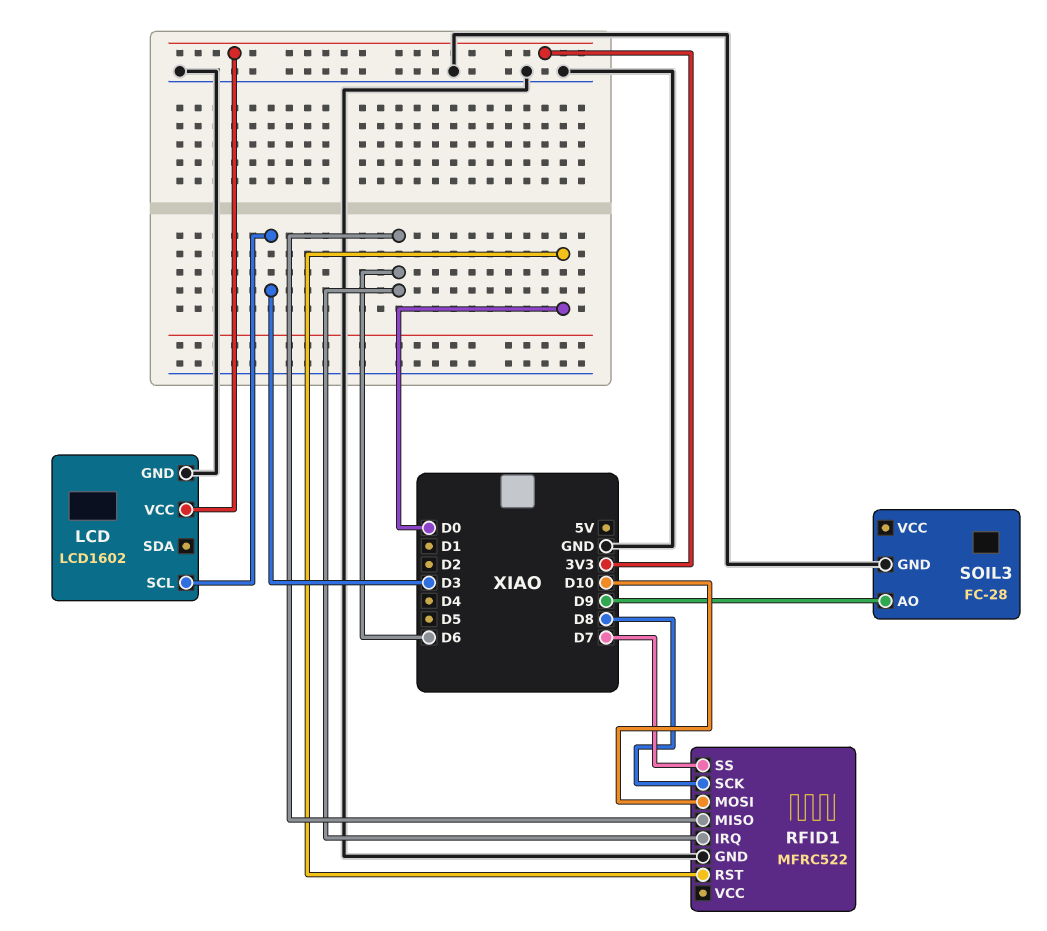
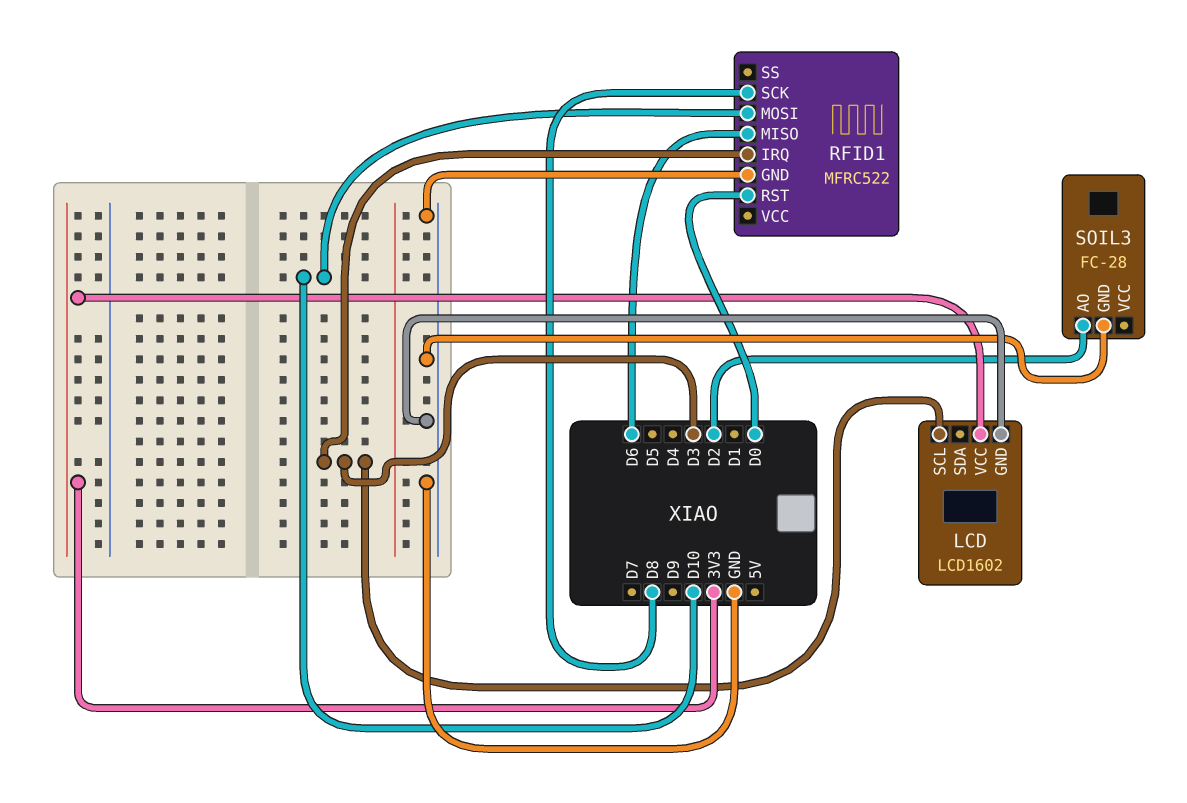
RFID1 pin IRQ: D6 -> D3
RFID1 pin SS: D7 -> none
SOIL3 pin AO: D9 -> D2

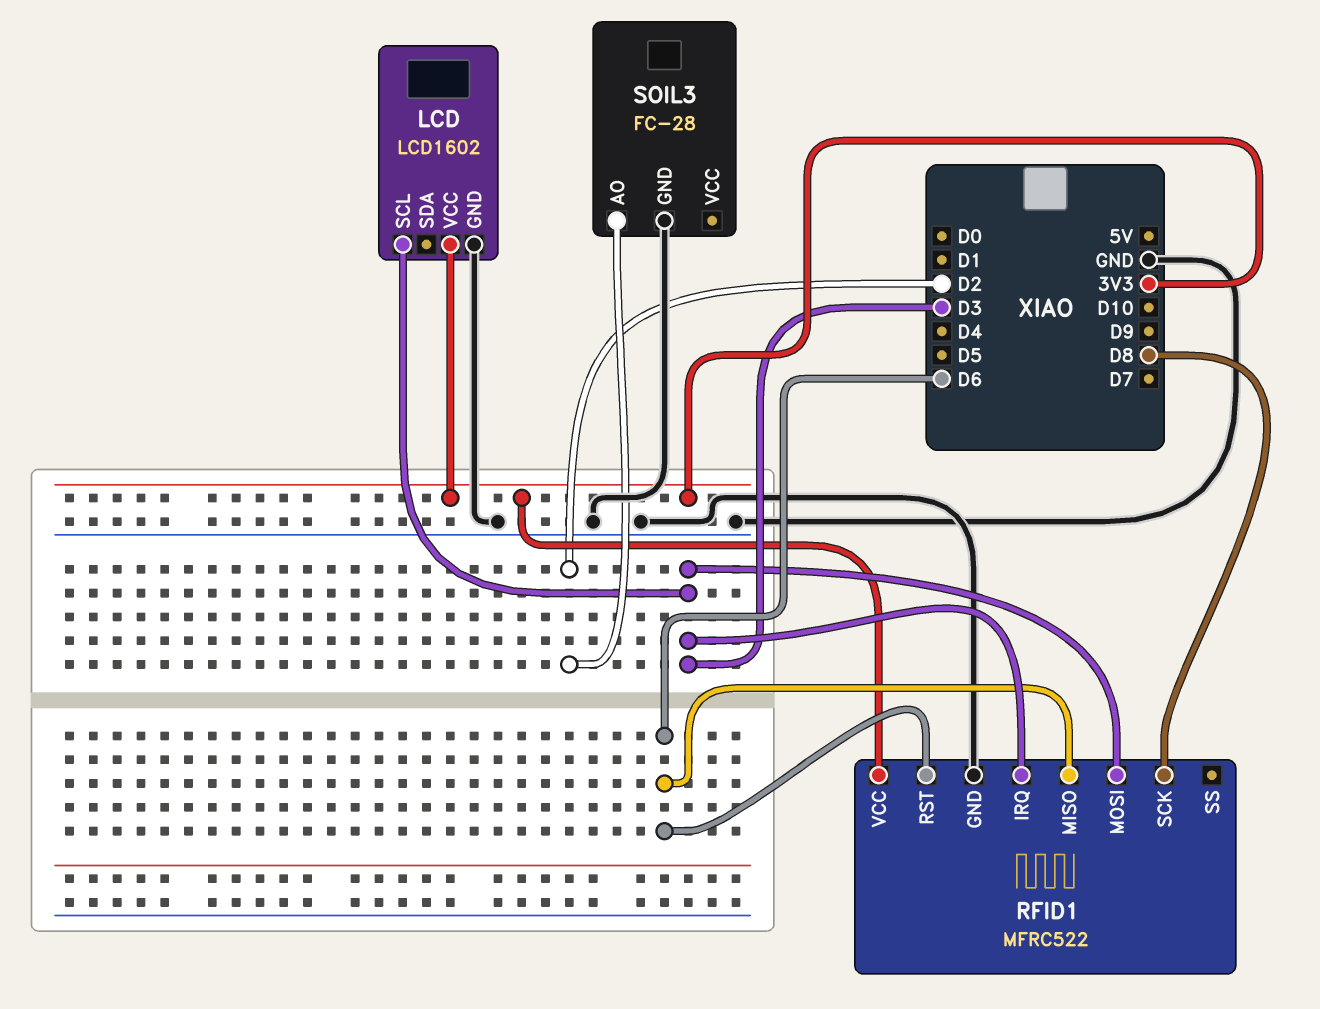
RFID1 pin MOSI: D10 -> D3
RFID1 pin RST: D0 -> D6
RFID1 pin VCC: none -> 3V3

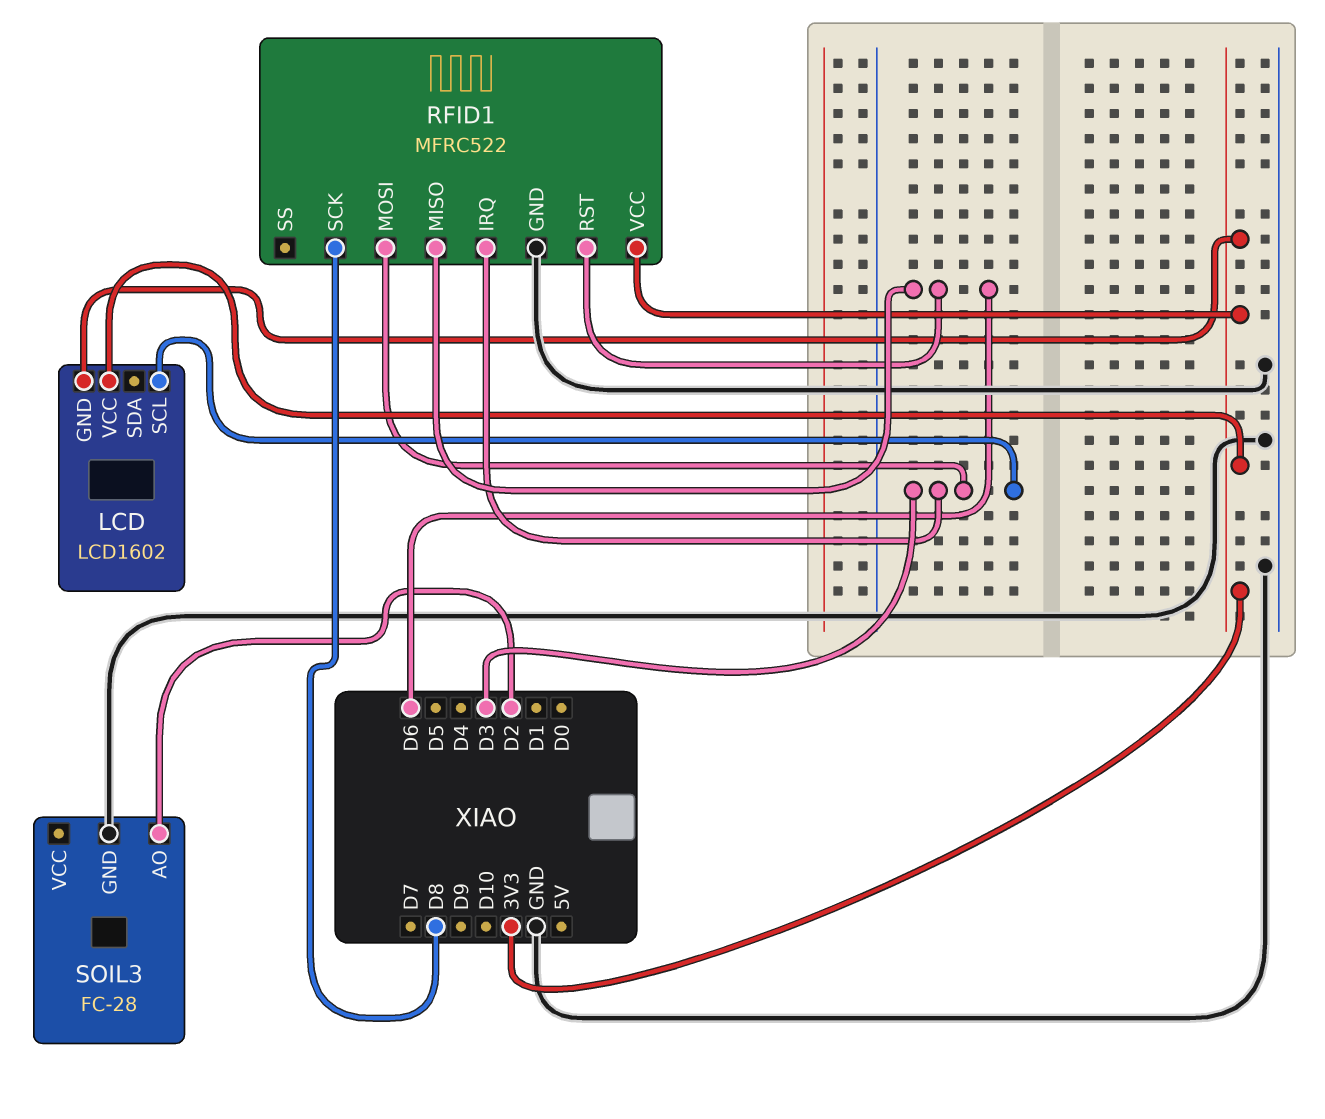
LCD pin GND: GND -> 3V3

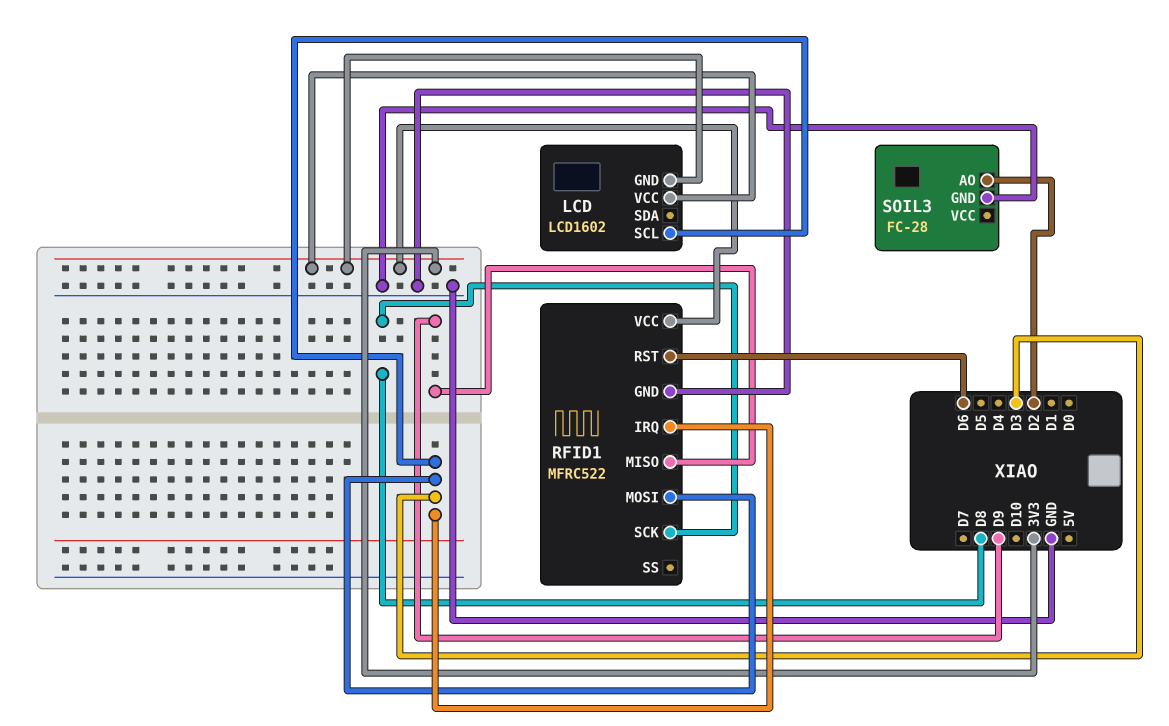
RFID1 pin MISO: D6 -> D9

